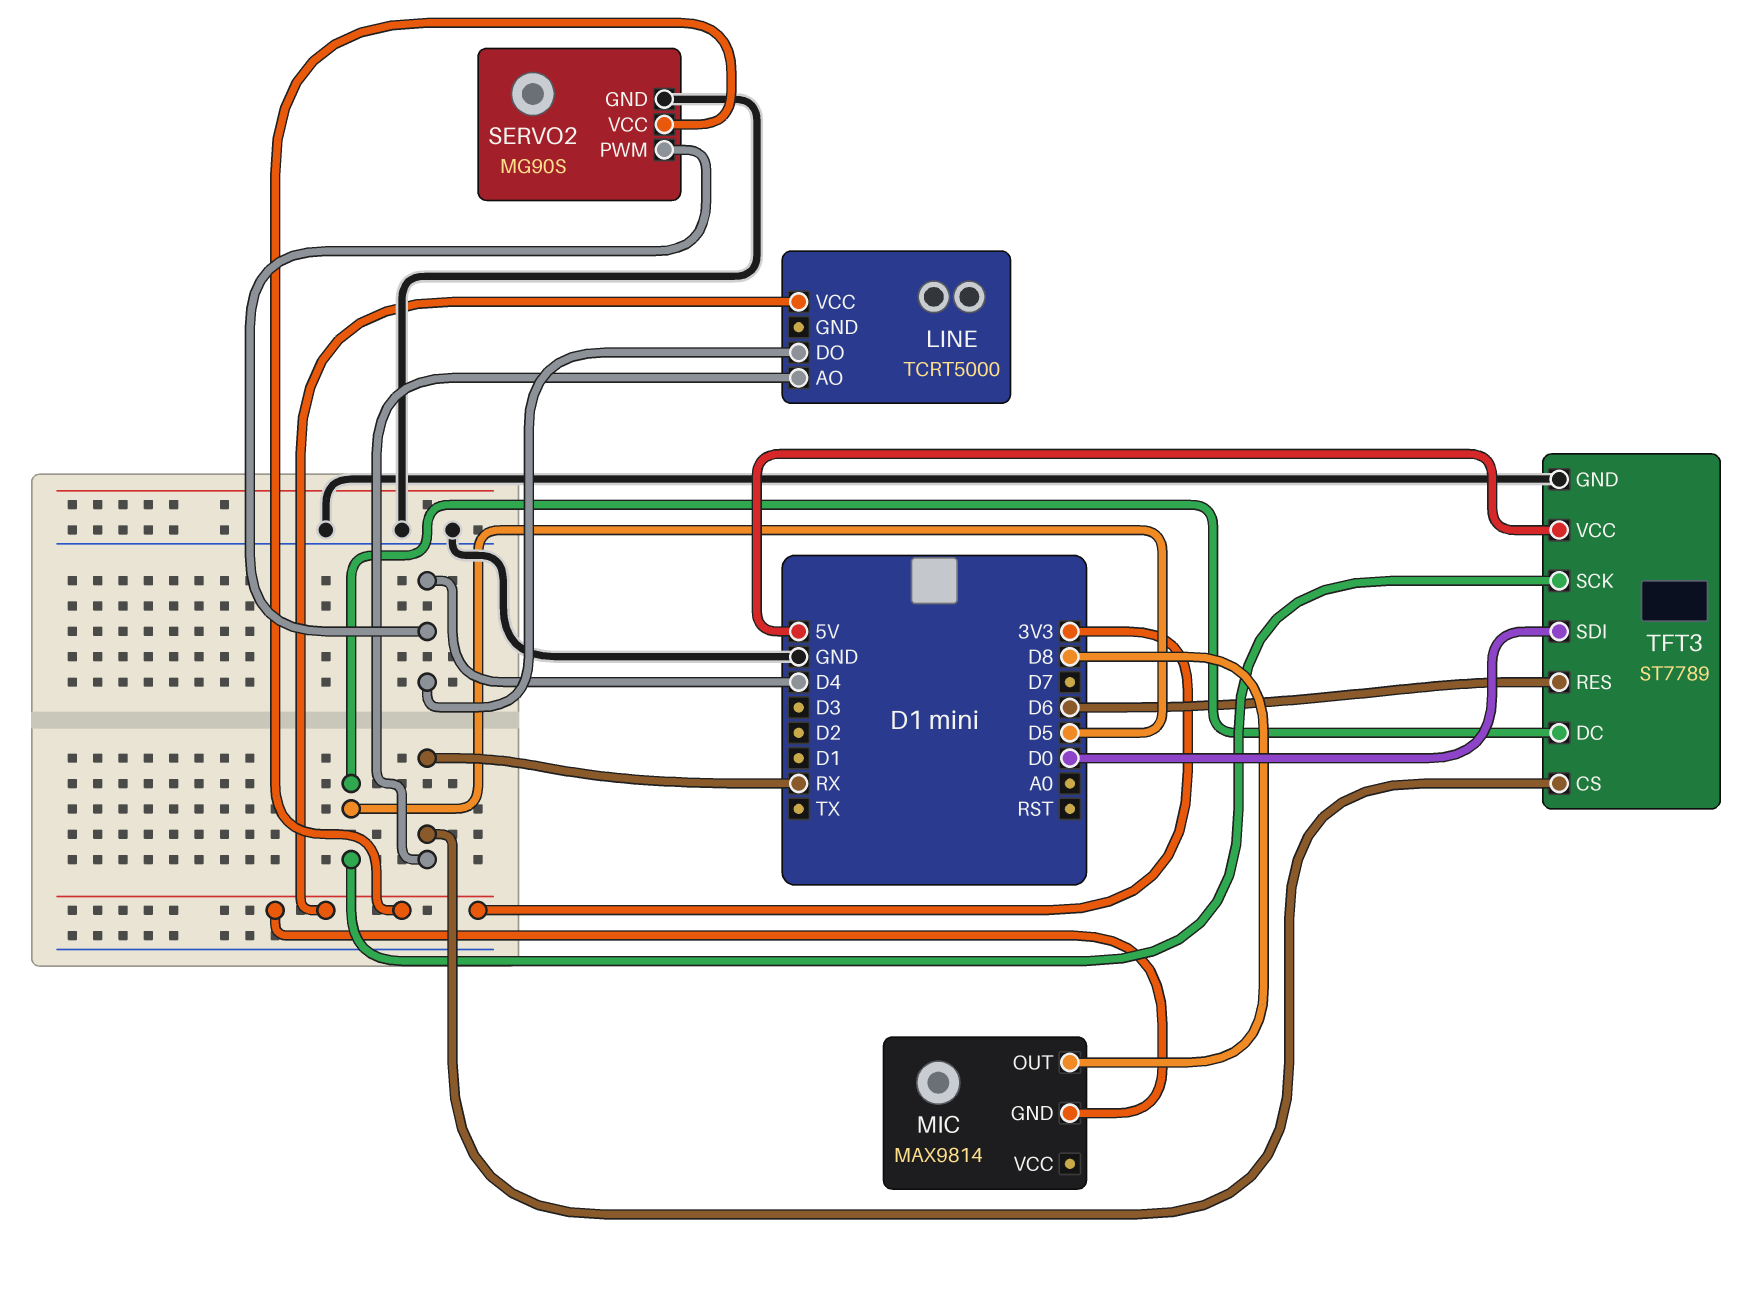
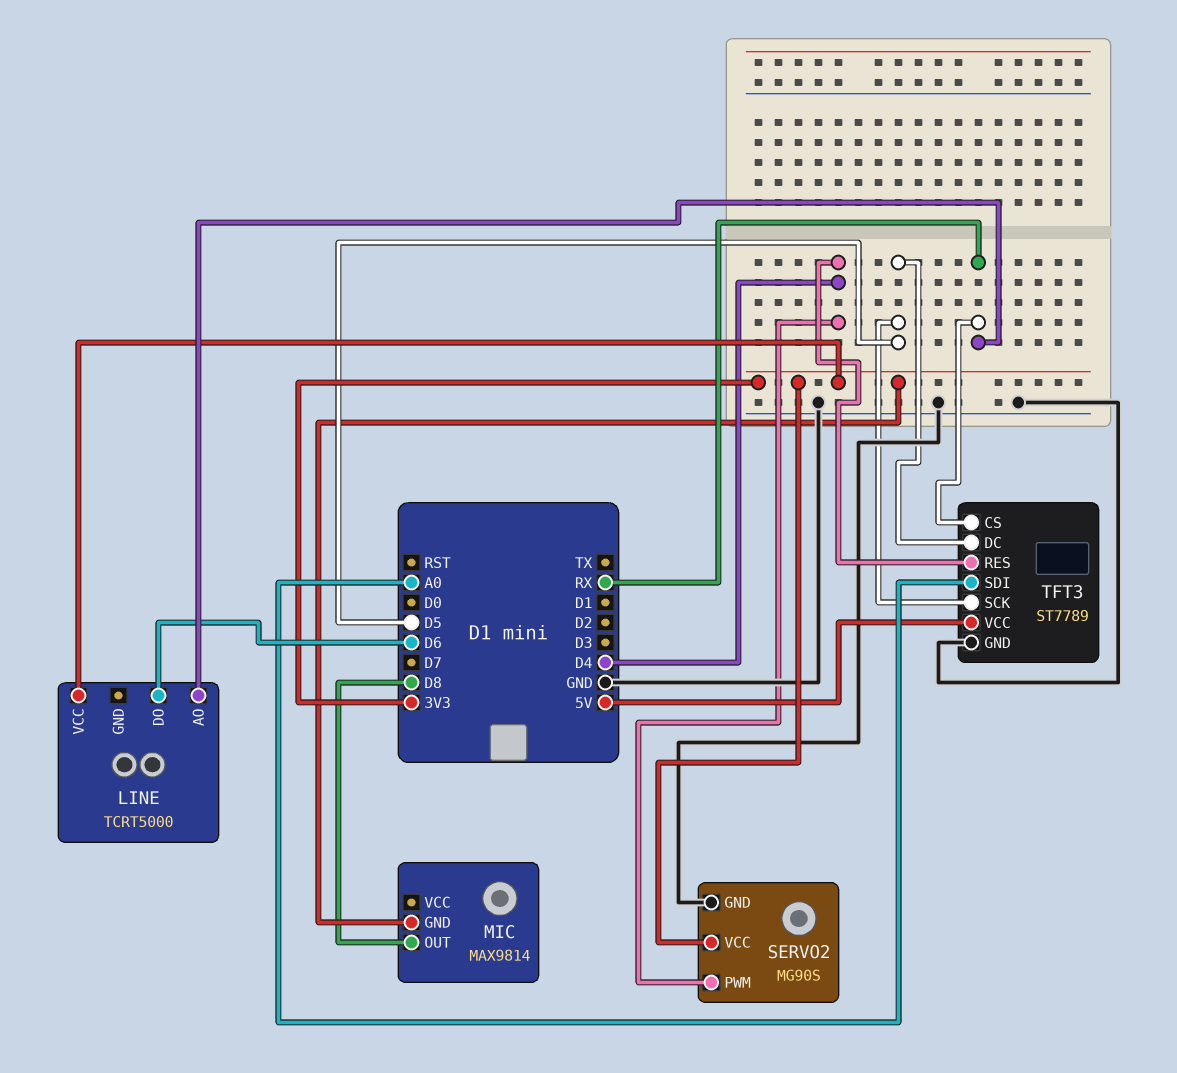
LINE pin DO: D4 -> D6
TFT3 pin RES: D6 -> D4
TFT3 pin SDI: D0 -> A0

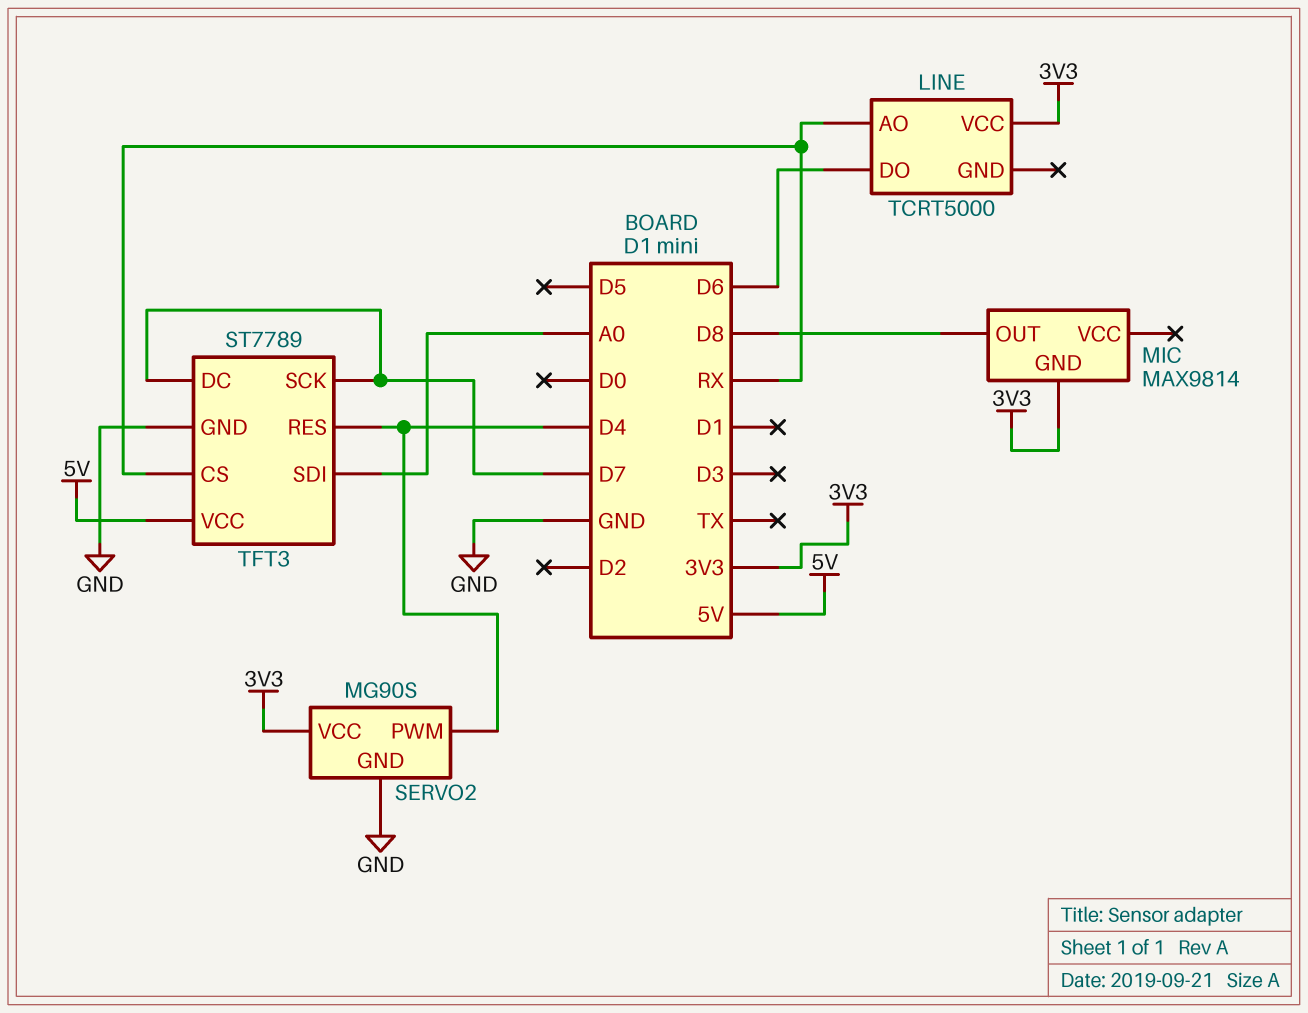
TFT3 pin DC: D5 -> D7
TFT3 pin SCK: D5 -> D7

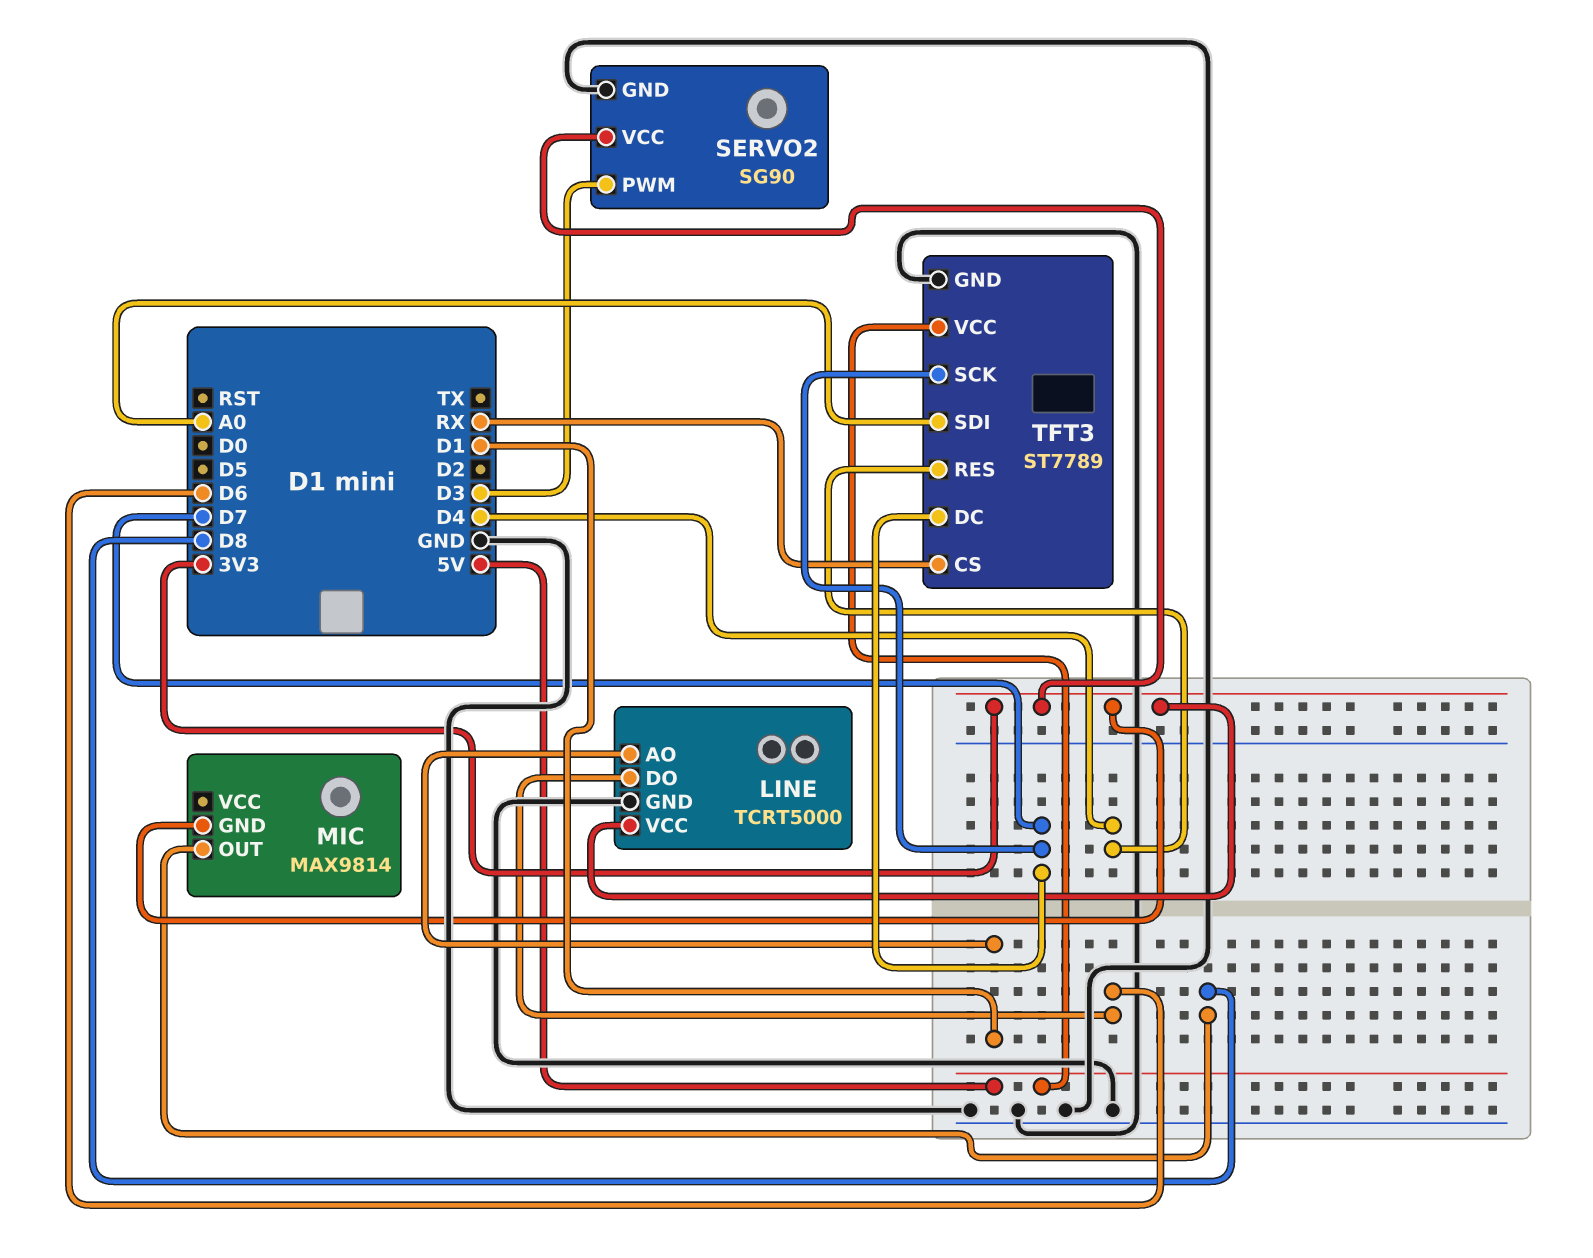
LINE pin AO: RX -> D1
LINE pin GND: none -> GND
SERVO2: MG90S -> SG90
SERVO2 pin PWM: D4 -> D3

